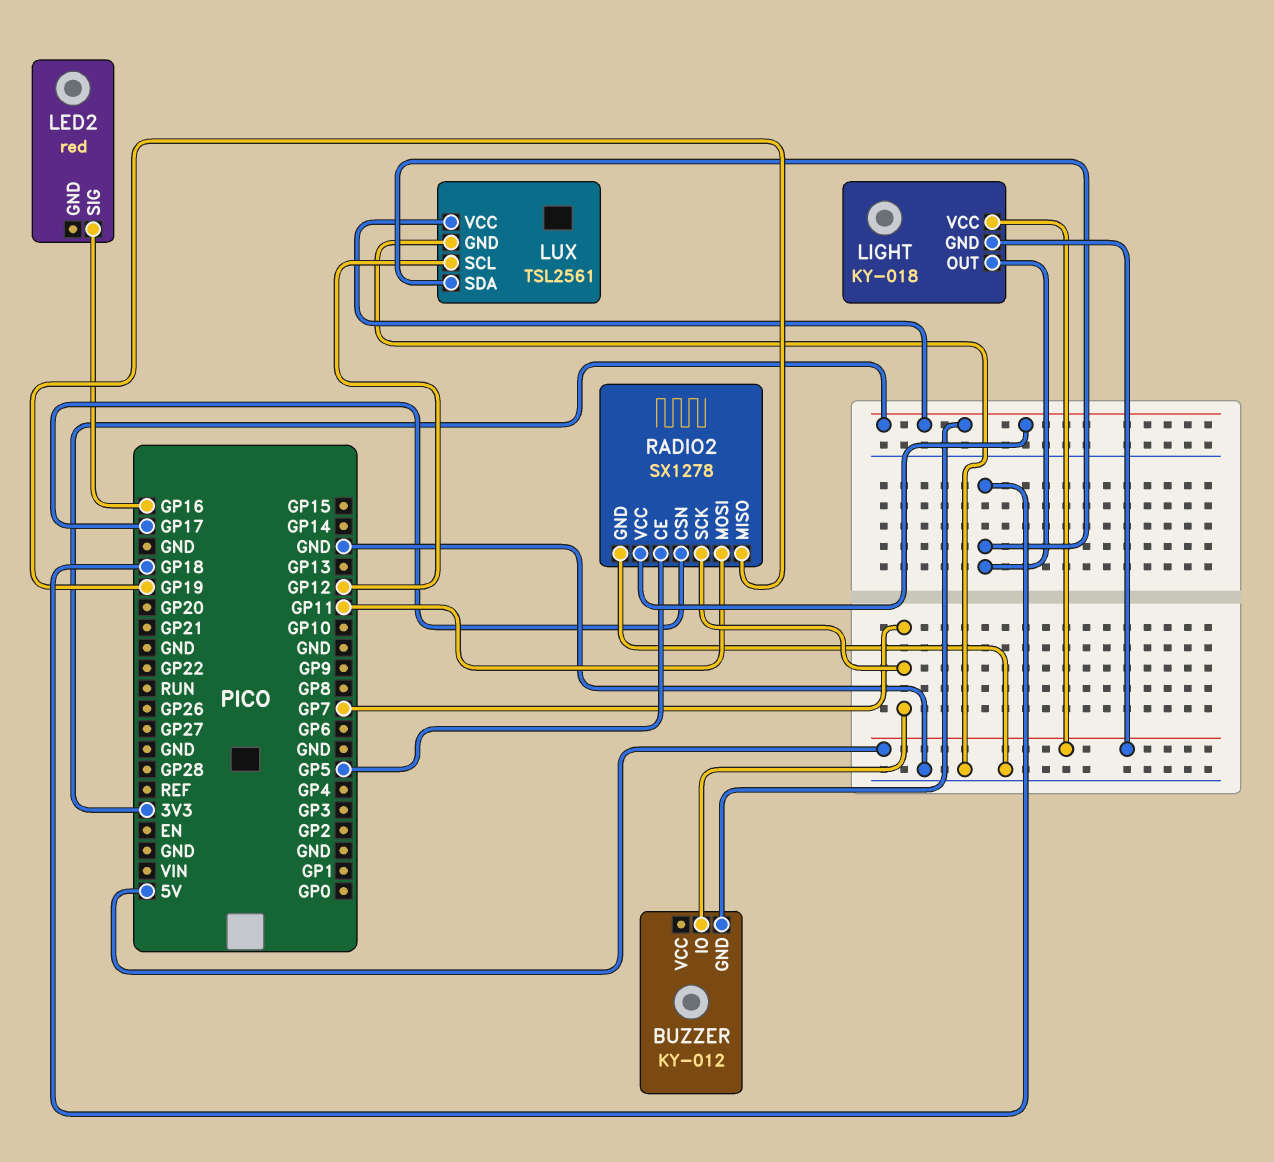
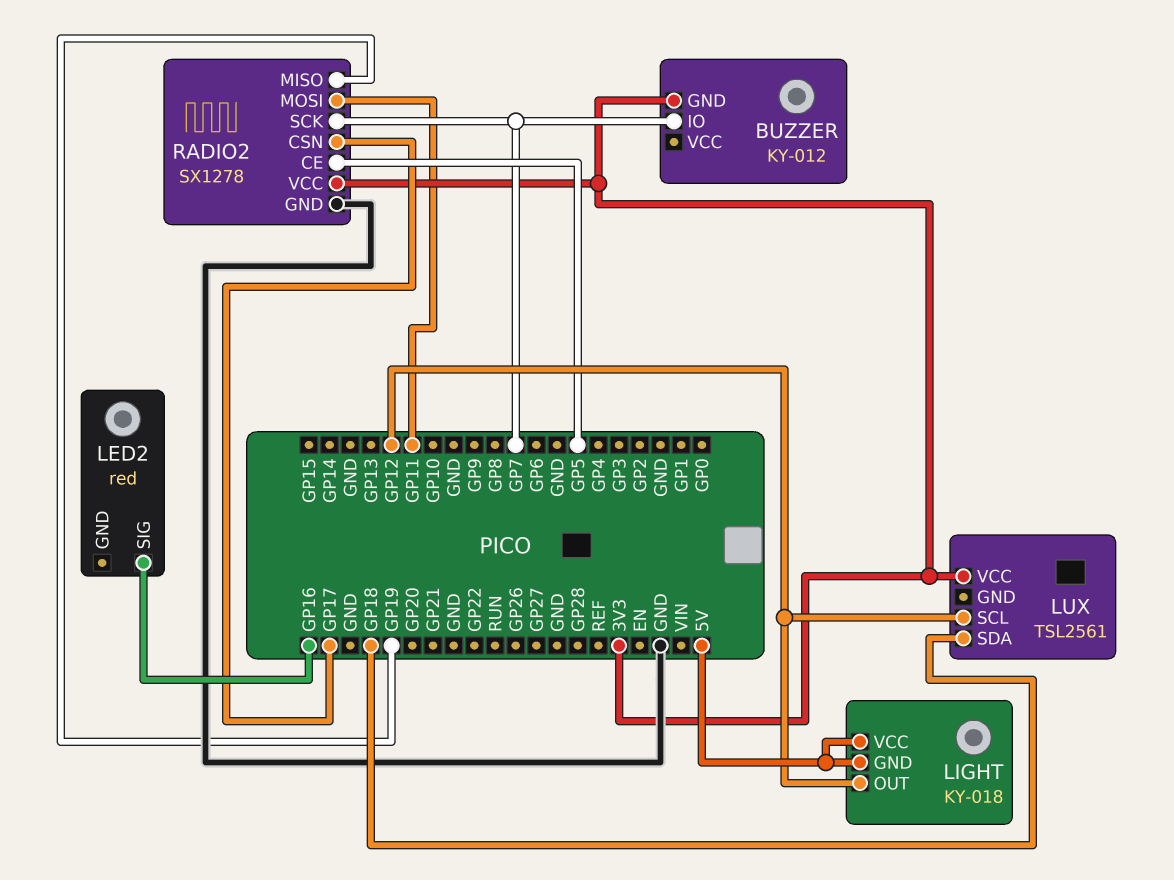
LIGHT pin OUT: GP18 -> GP12
LUX pin GND: GND -> none

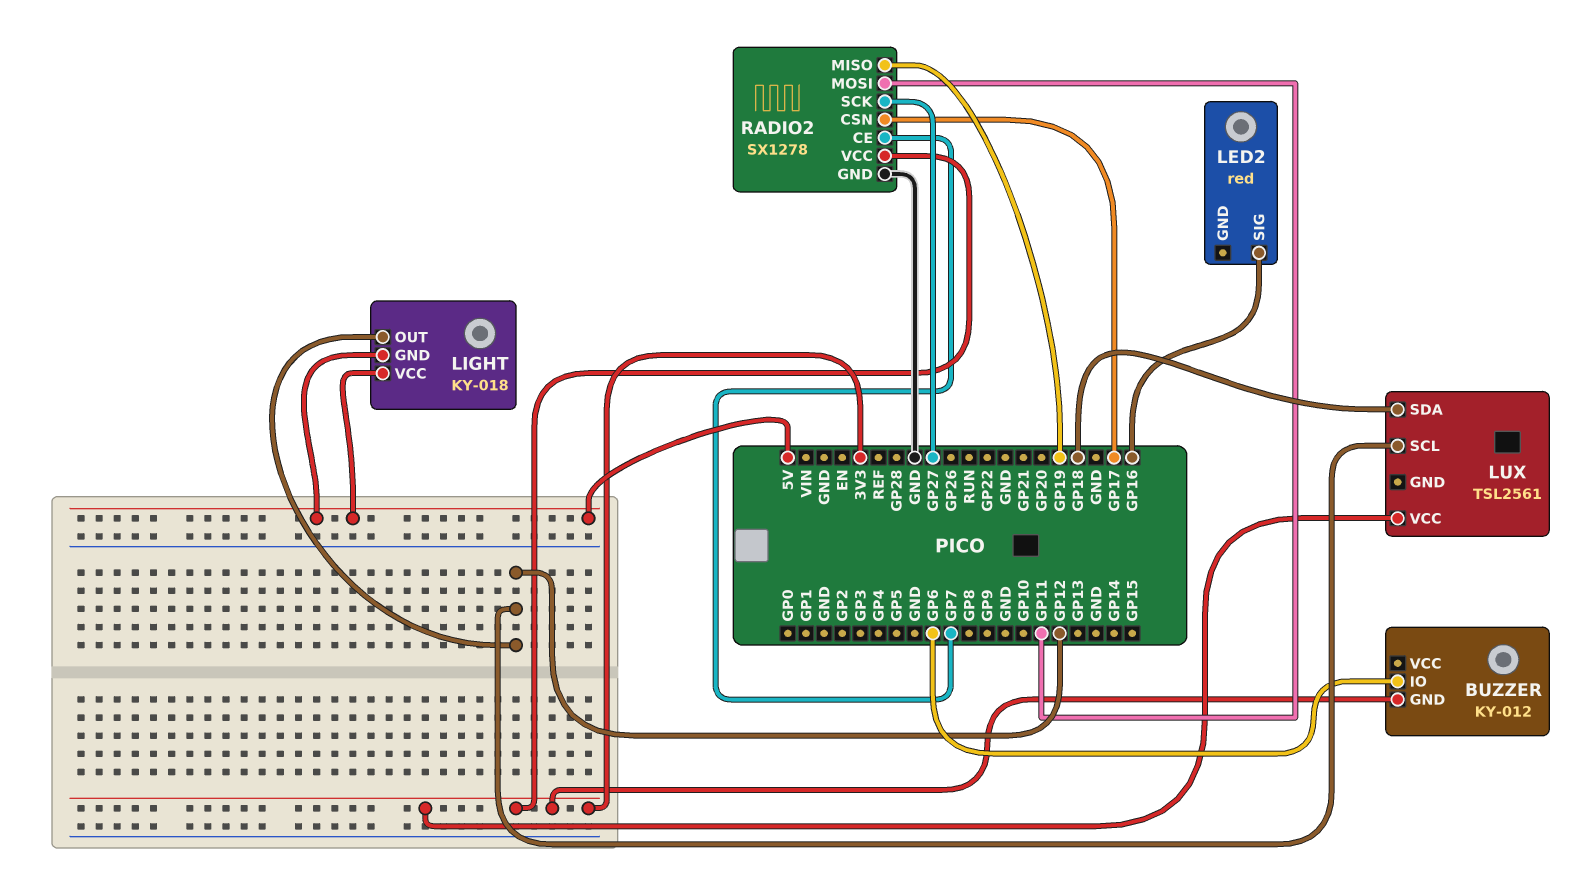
BUZZER pin IO: GP7 -> GP6
RADIO2 pin CE: GP5 -> GP7
RADIO2 pin SCK: GP7 -> GP27

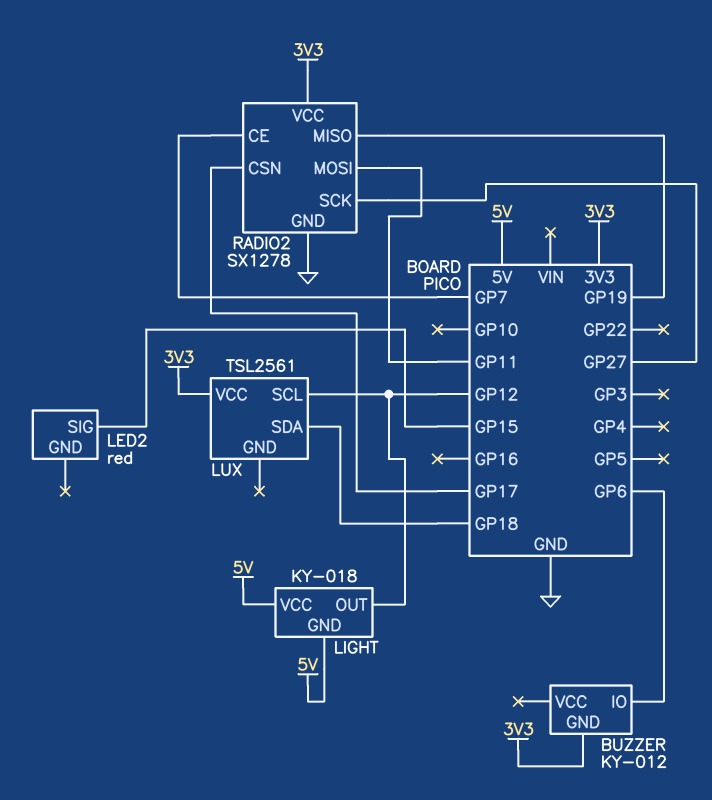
LED2 pin SIG: GP16 -> GP15

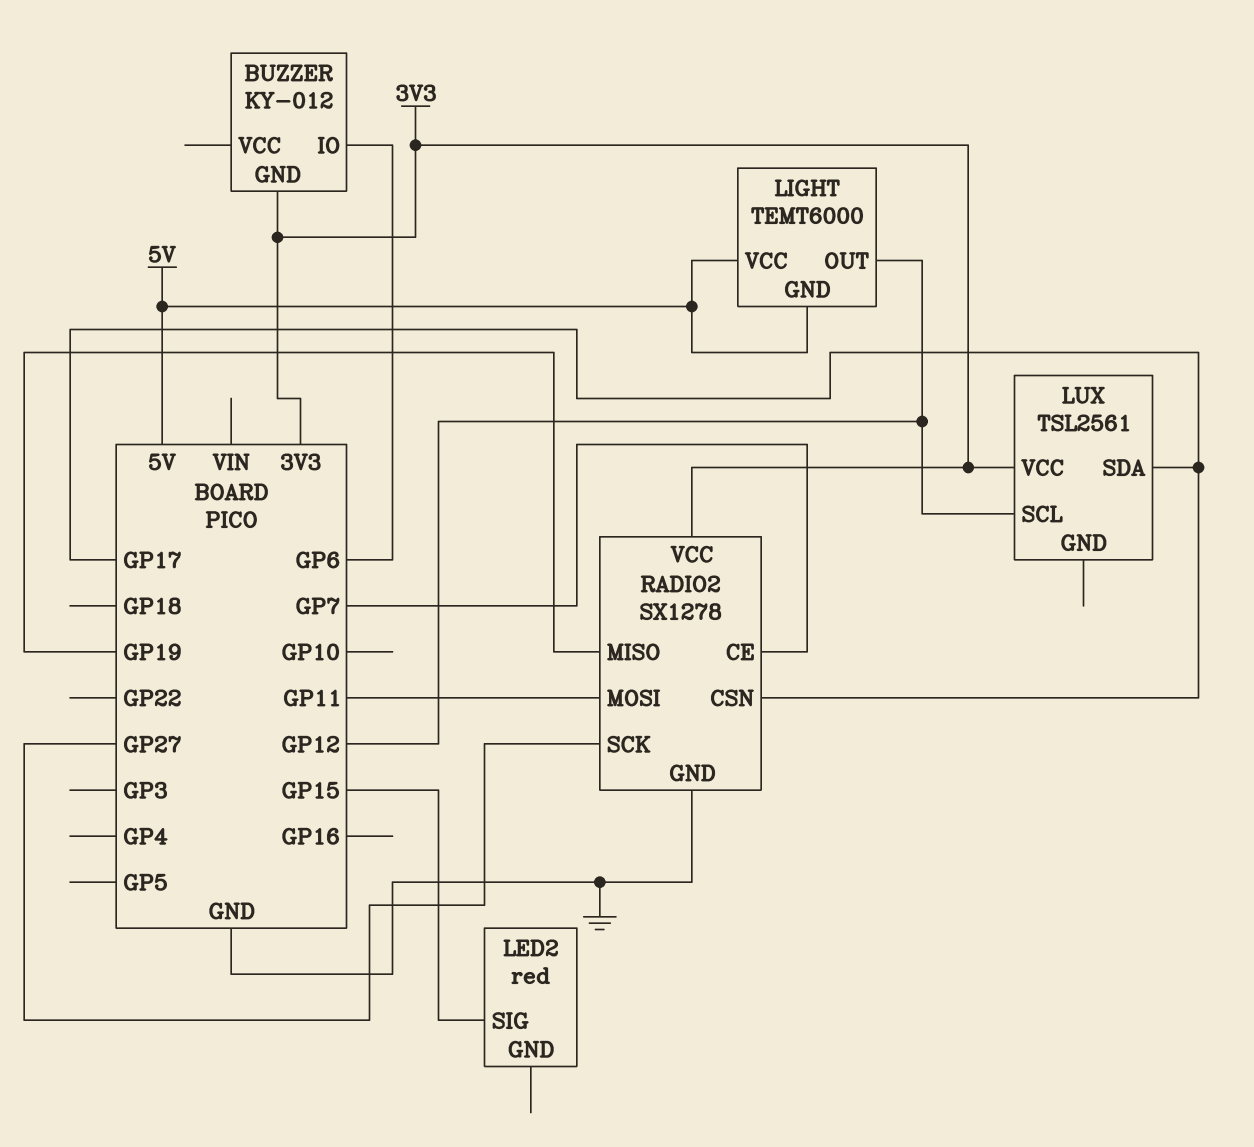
LIGHT: KY-018 -> TEMT6000
LUX pin SDA: GP18 -> GP17

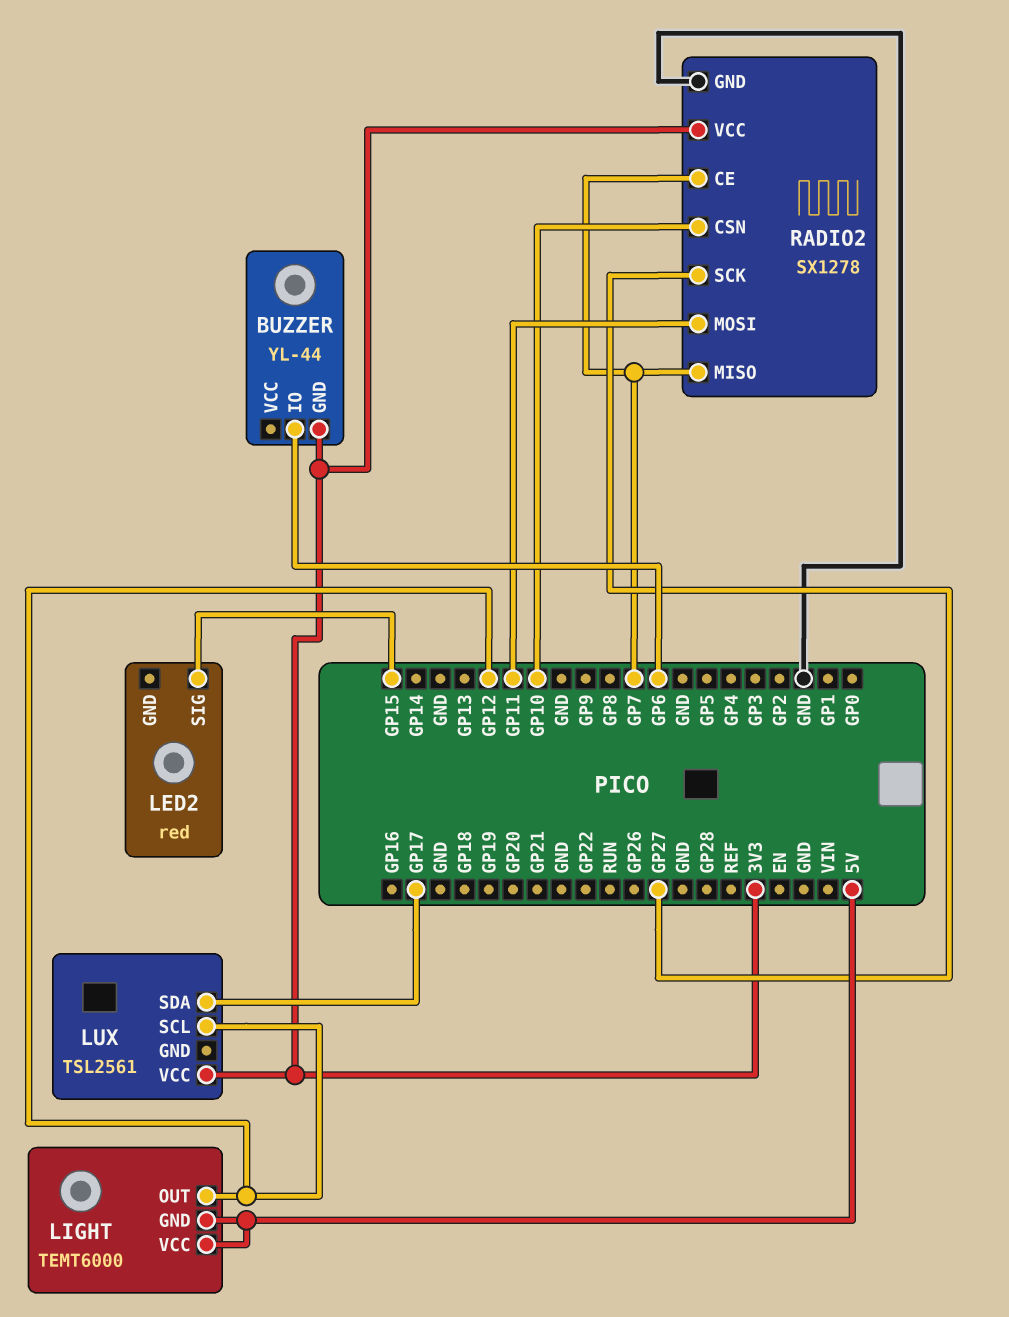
BUZZER: KY-012 -> YL-44
RADIO2 pin CSN: GP17 -> GP10
RADIO2 pin MISO: GP19 -> GP7

